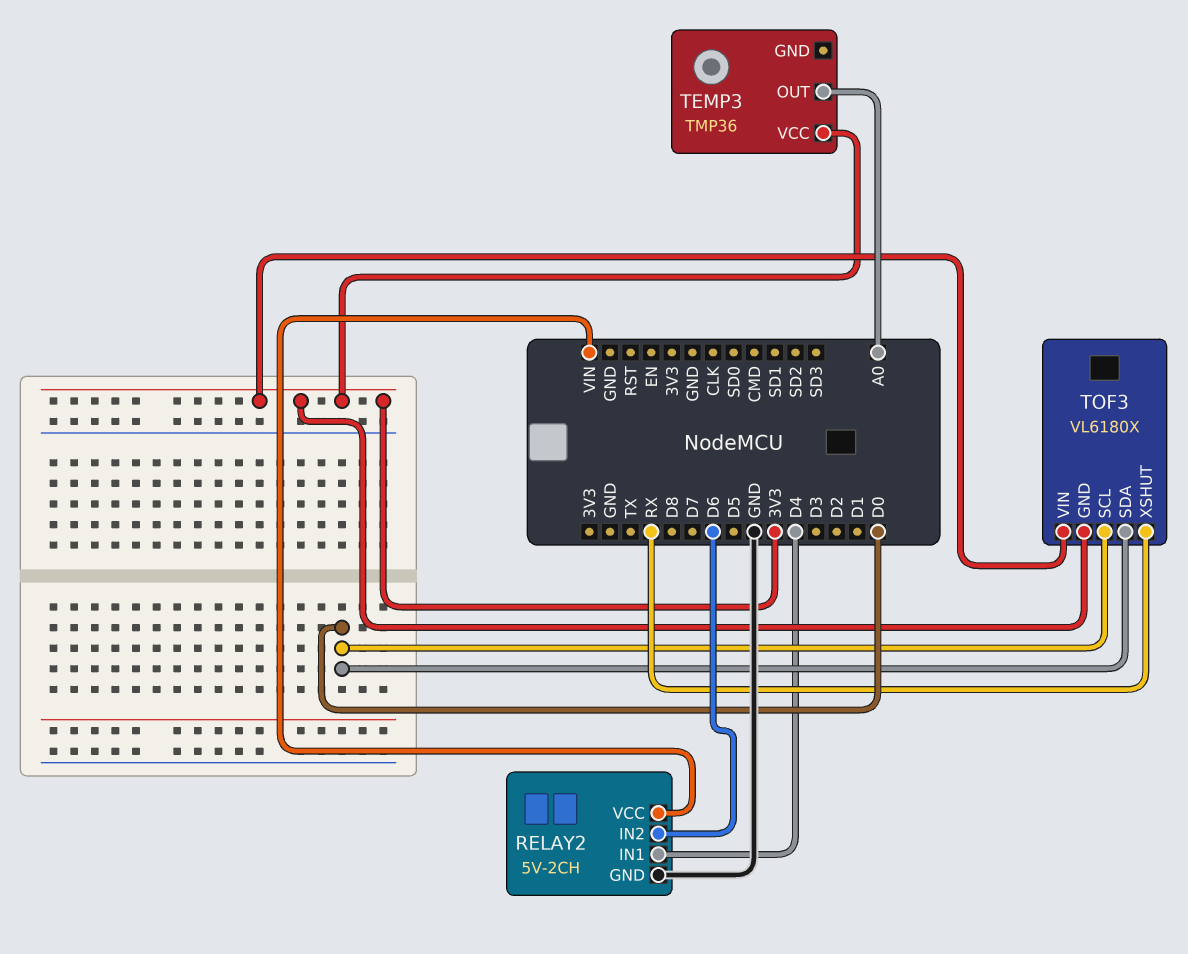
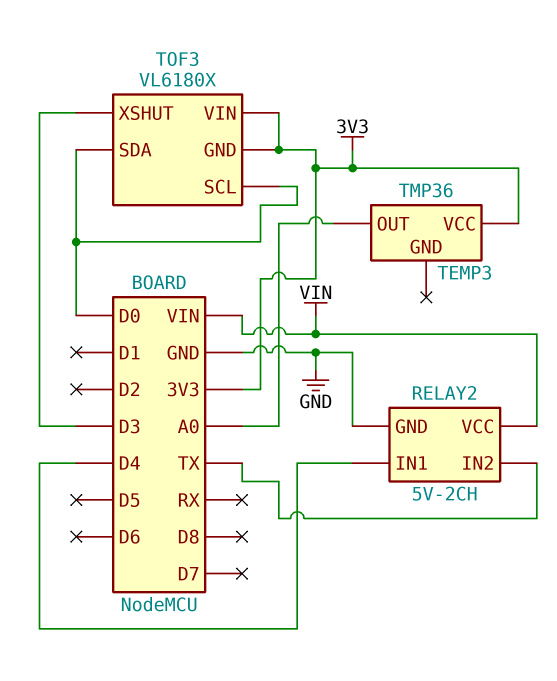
RELAY2 pin IN2: D6 -> TX
TOF3 pin XSHUT: RX -> D3

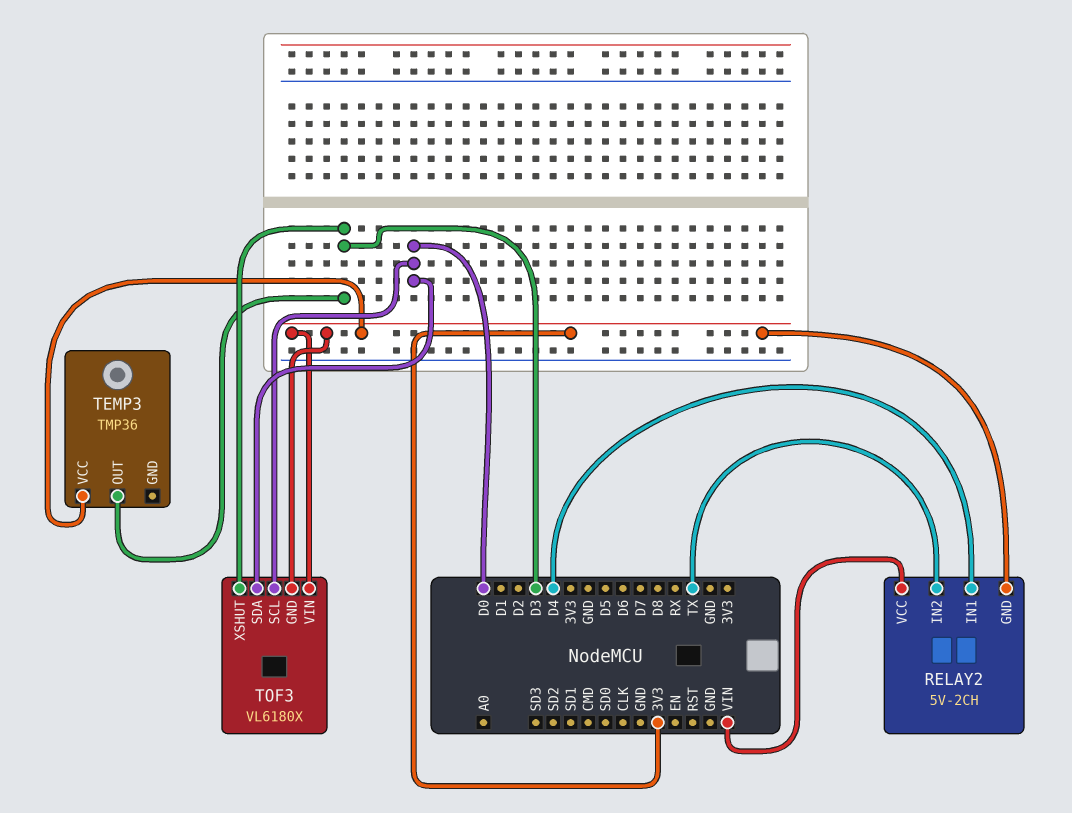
RELAY2 pin GND: GND -> 3V3
TEMP3 pin OUT: A0 -> D3

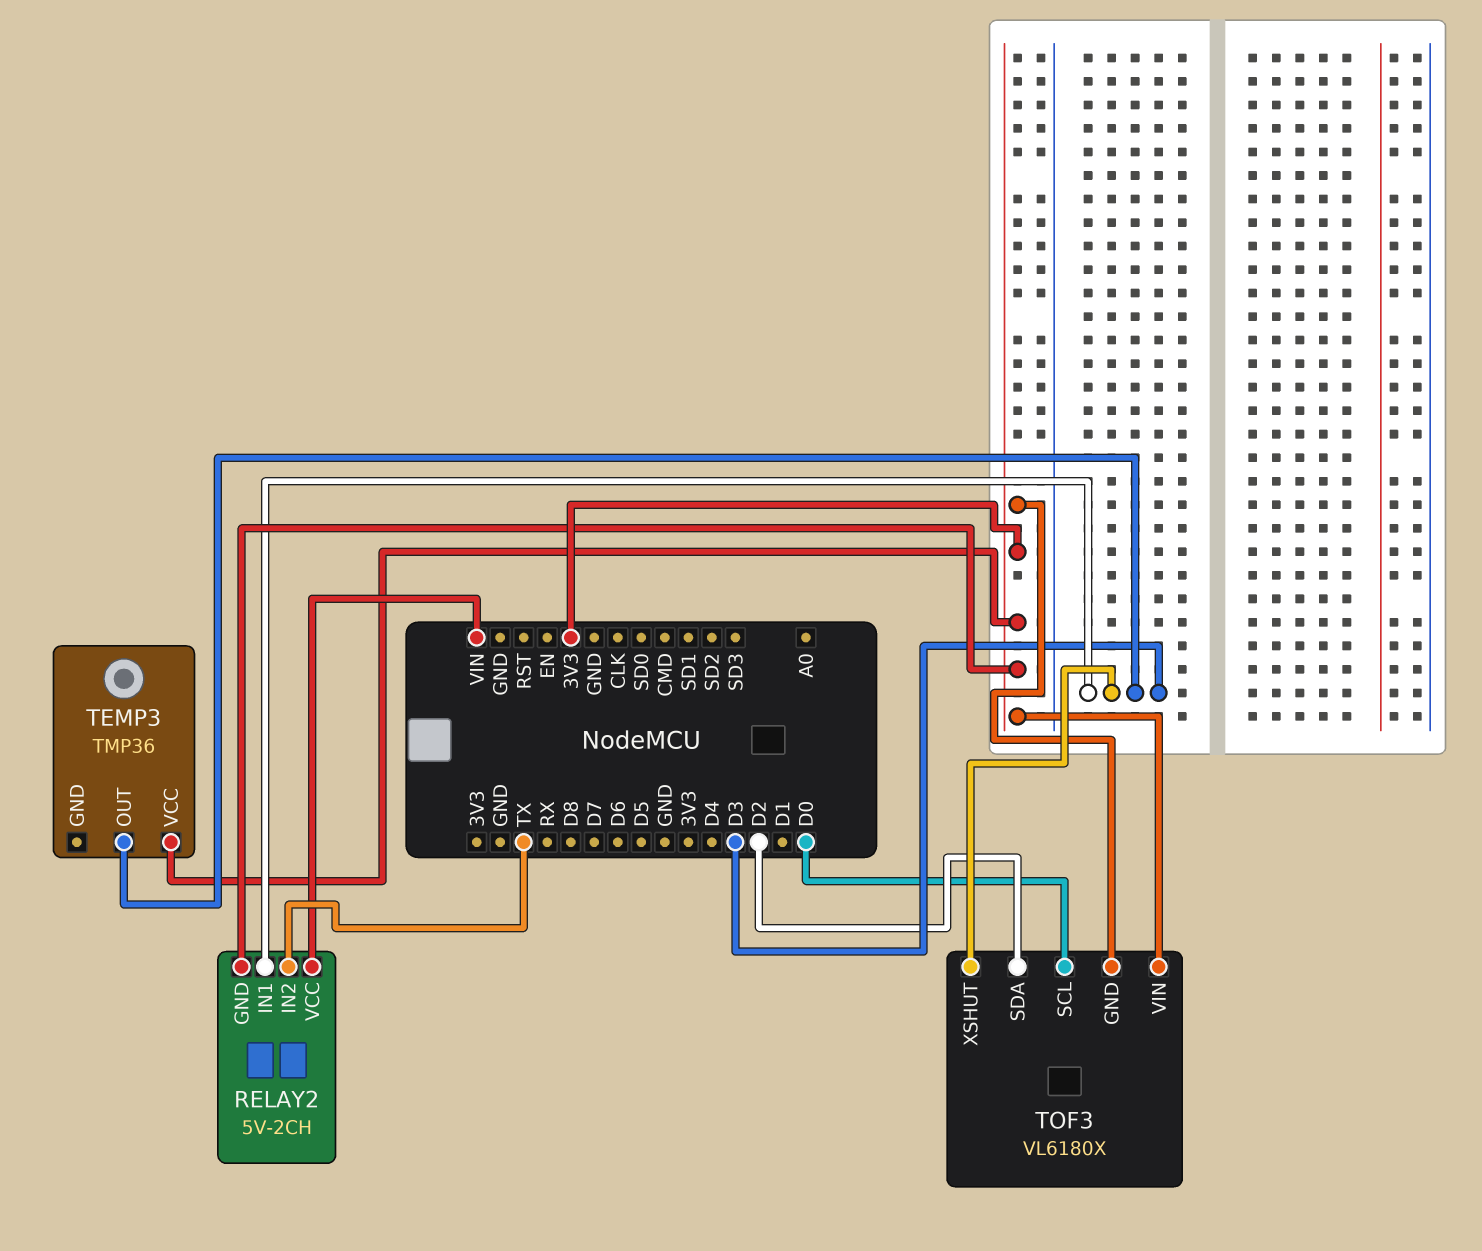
RELAY2 pin IN1: D4 -> D3
TOF3 pin SDA: D0 -> D2

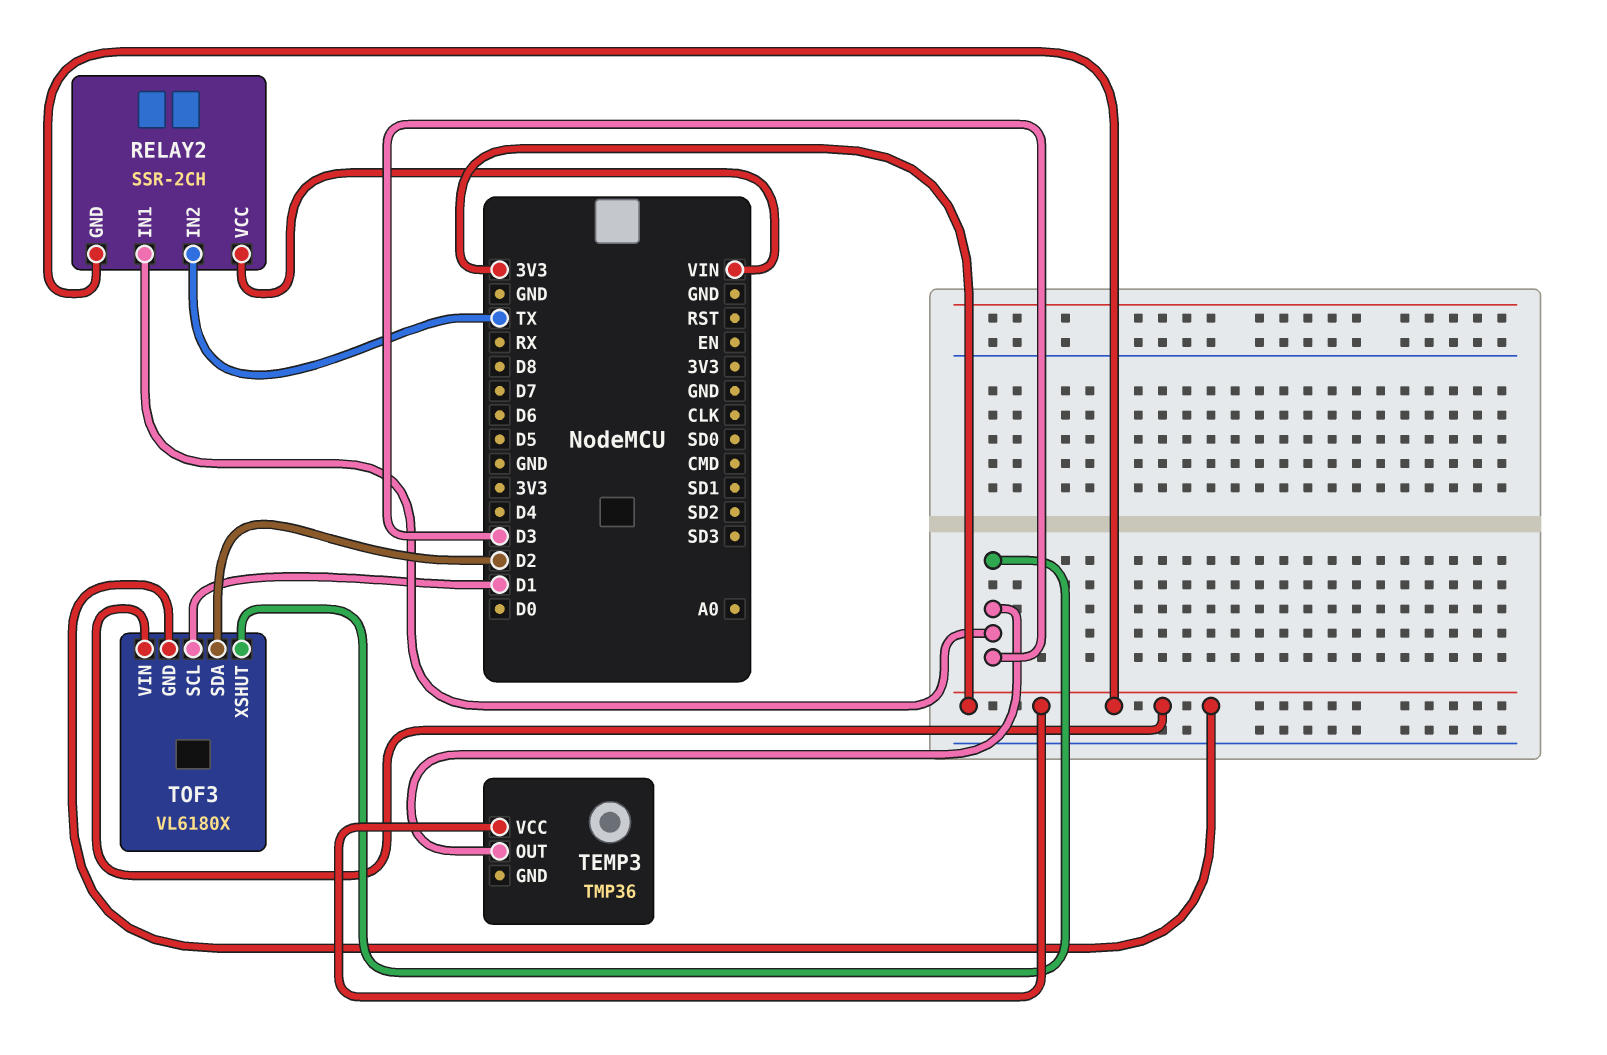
RELAY2: 5V-2CH -> SSR-2CH
TOF3 pin SCL: D0 -> D1

